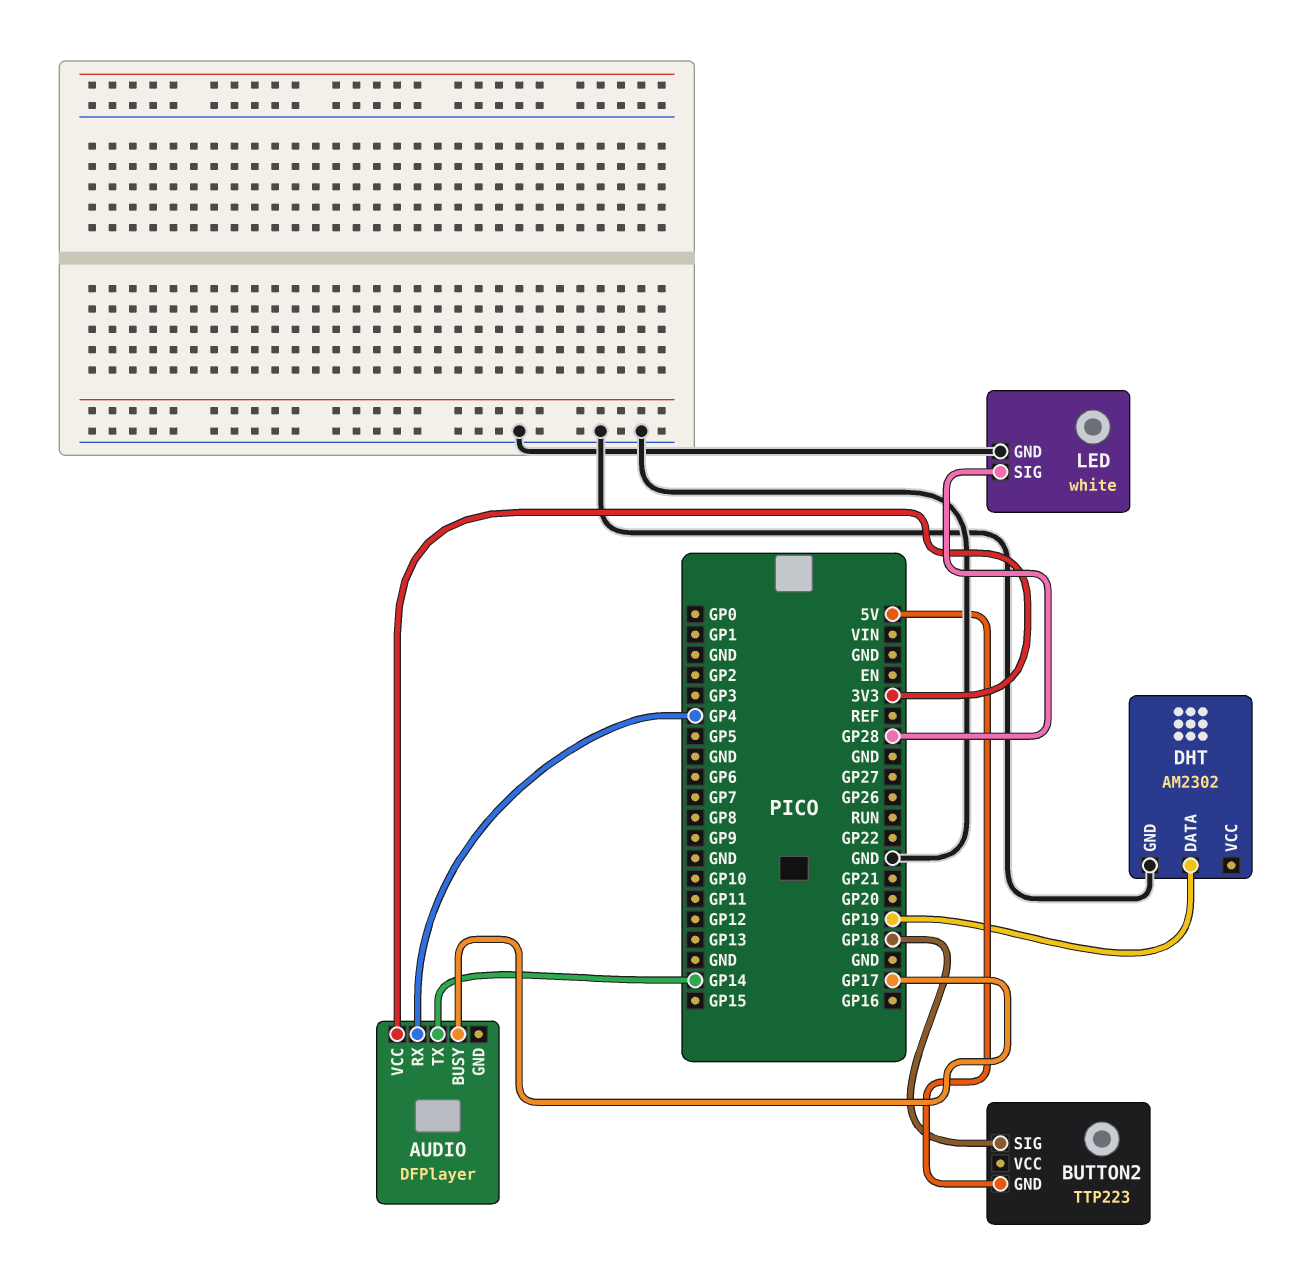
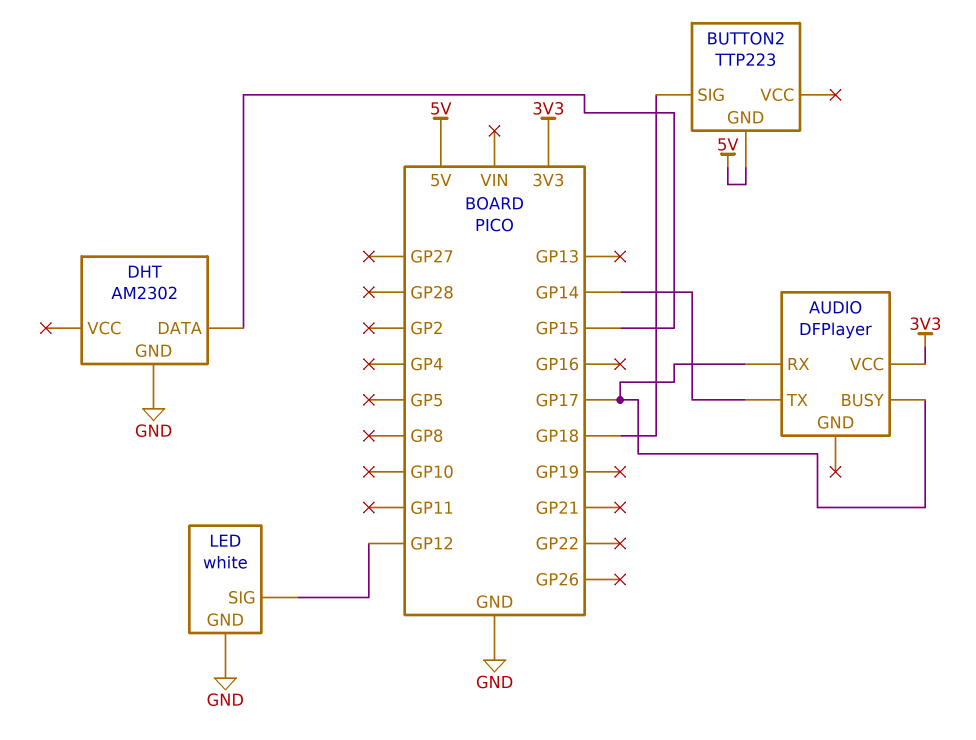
AUDIO pin RX: GP4 -> GP17
DHT pin DATA: GP19 -> GP15
LED pin SIG: GP28 -> GP12

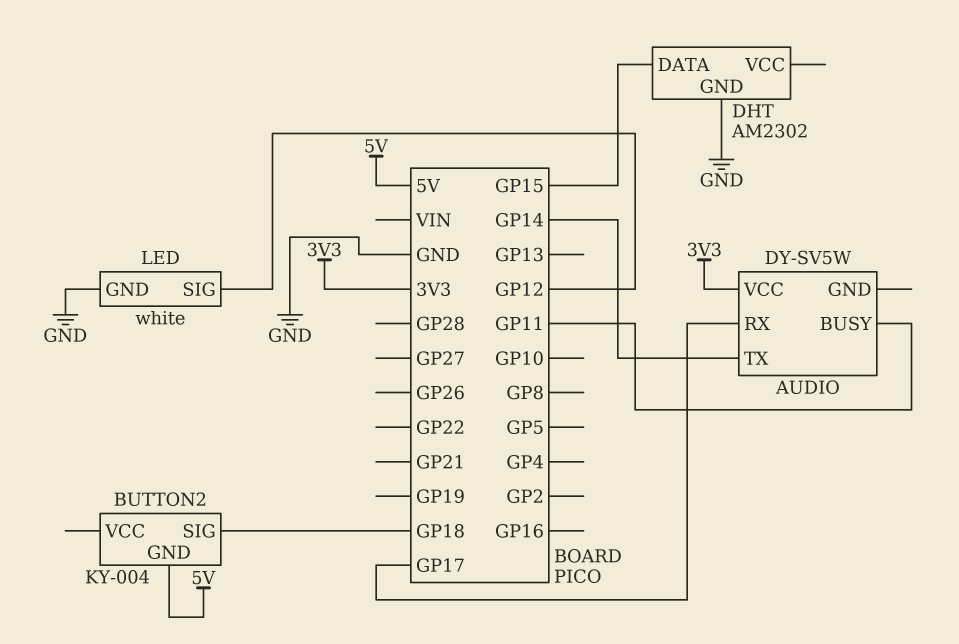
AUDIO: DFPlayer -> DY-SV5W
AUDIO pin BUSY: GP17 -> GP11
BUTTON2: TTP223 -> KY-004

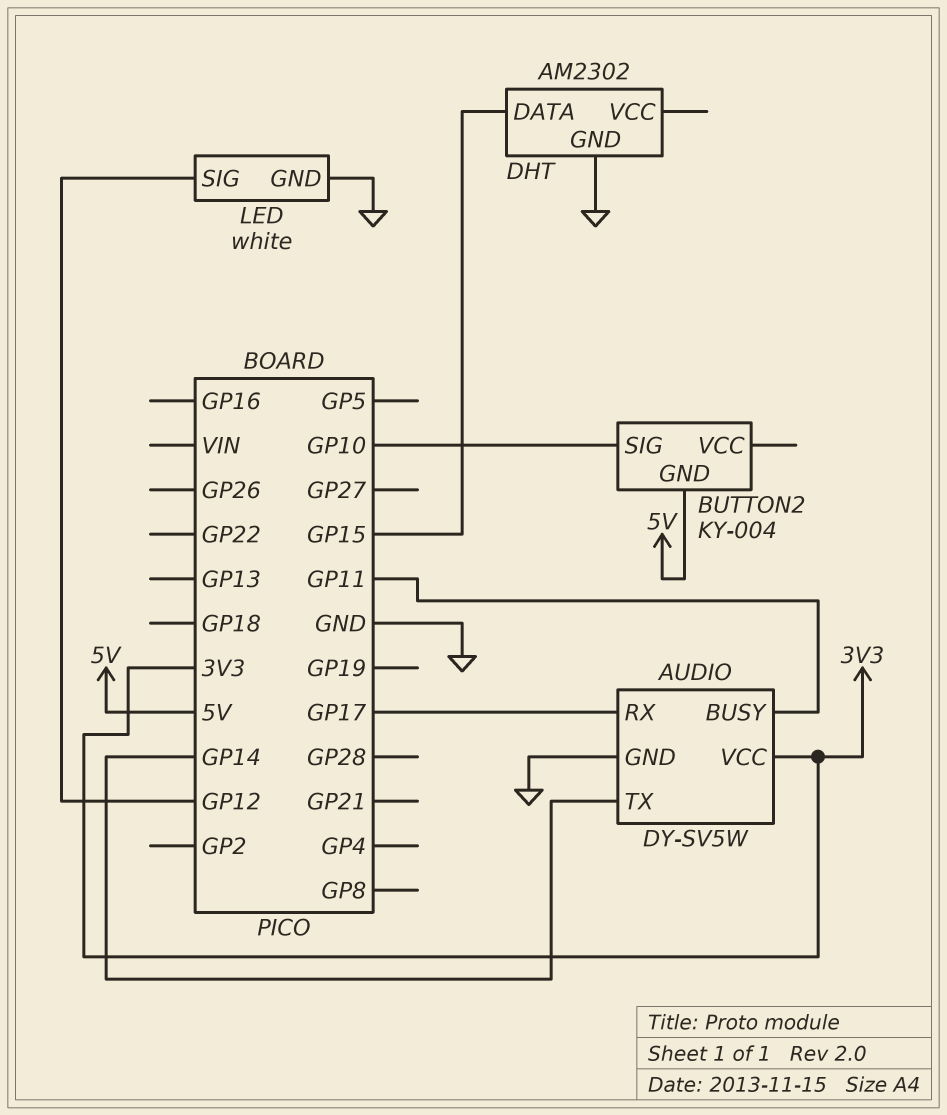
AUDIO pin GND: none -> GND
BUTTON2 pin SIG: GP18 -> GP10

